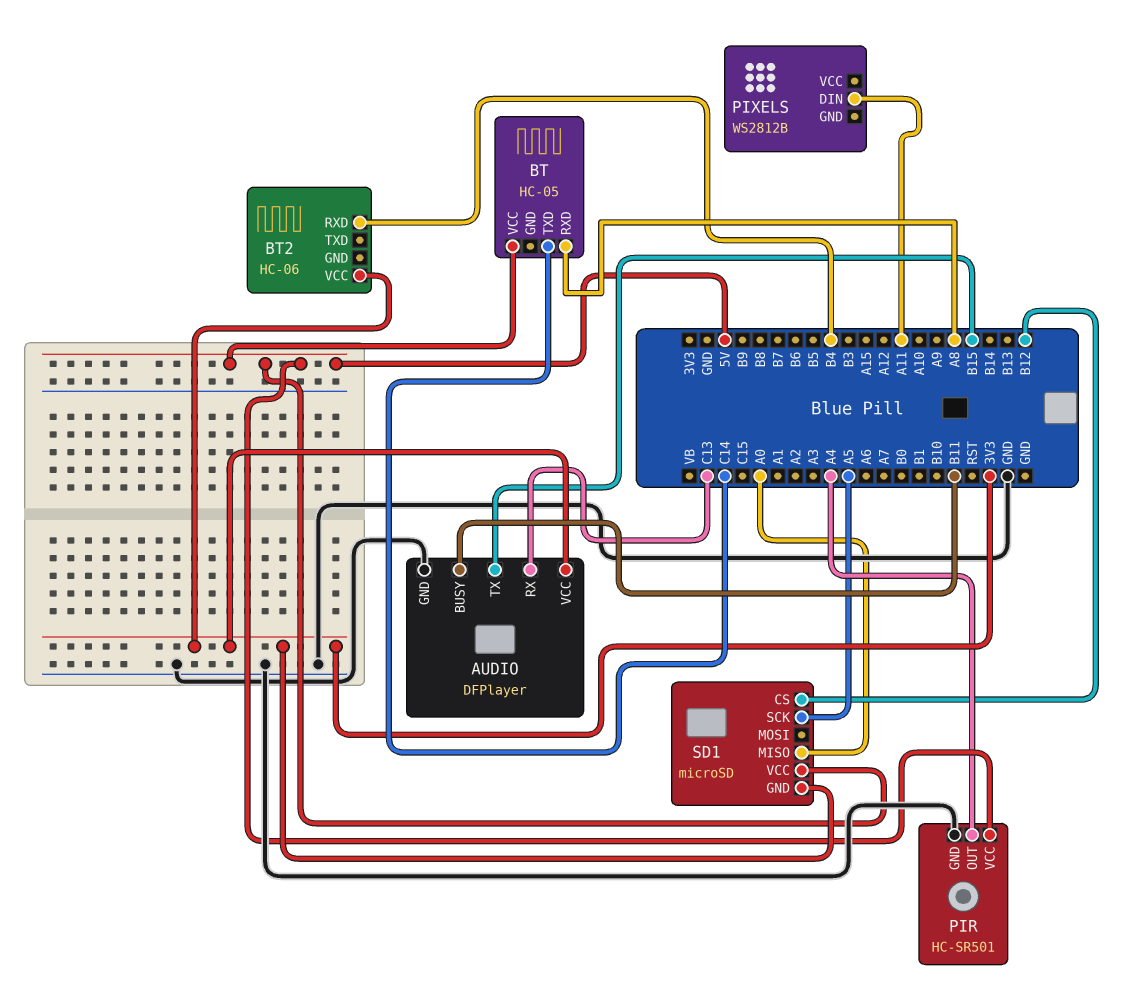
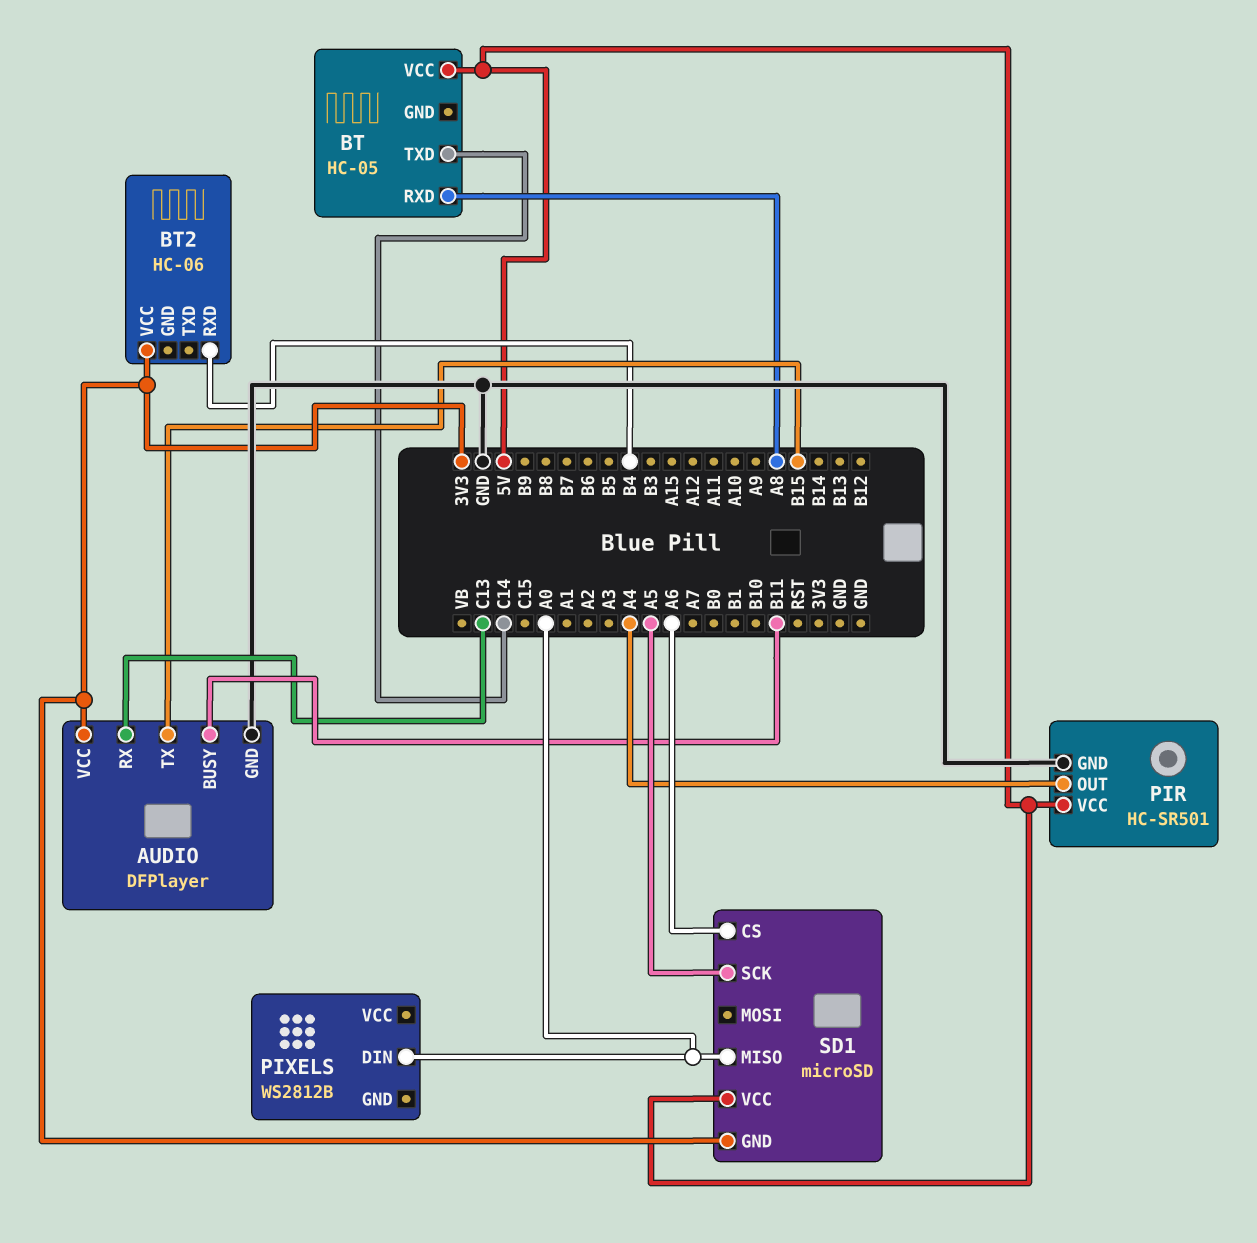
PIXELS pin DIN: A11 -> A0
SD1 pin CS: B12 -> A6

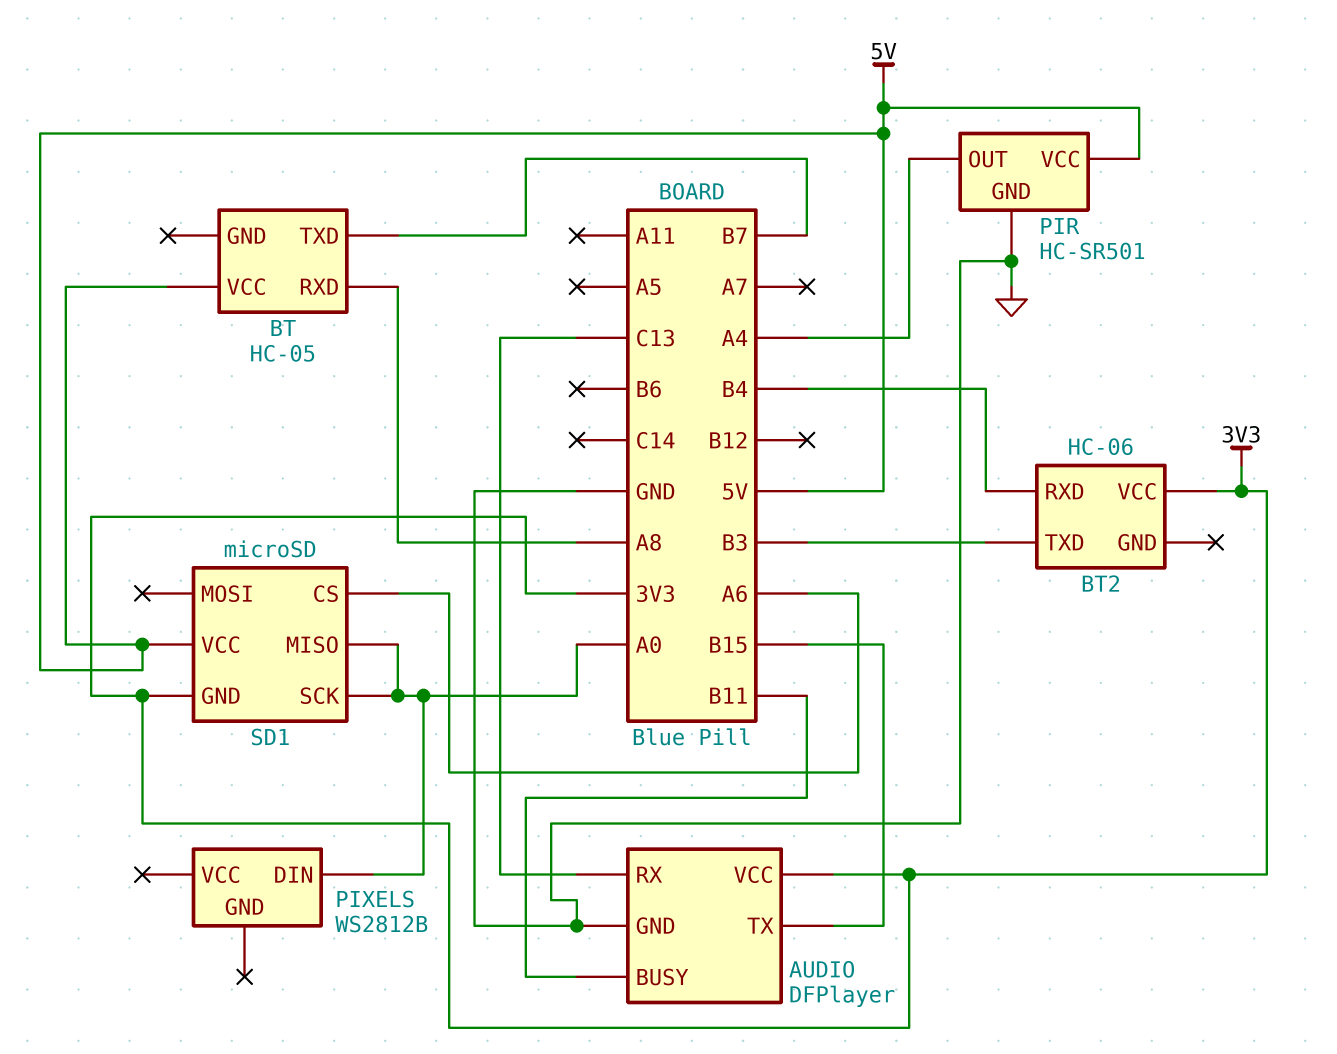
BT pin TXD: C14 -> B7
BT2 pin TXD: none -> B3
SD1 pin SCK: A5 -> A0

